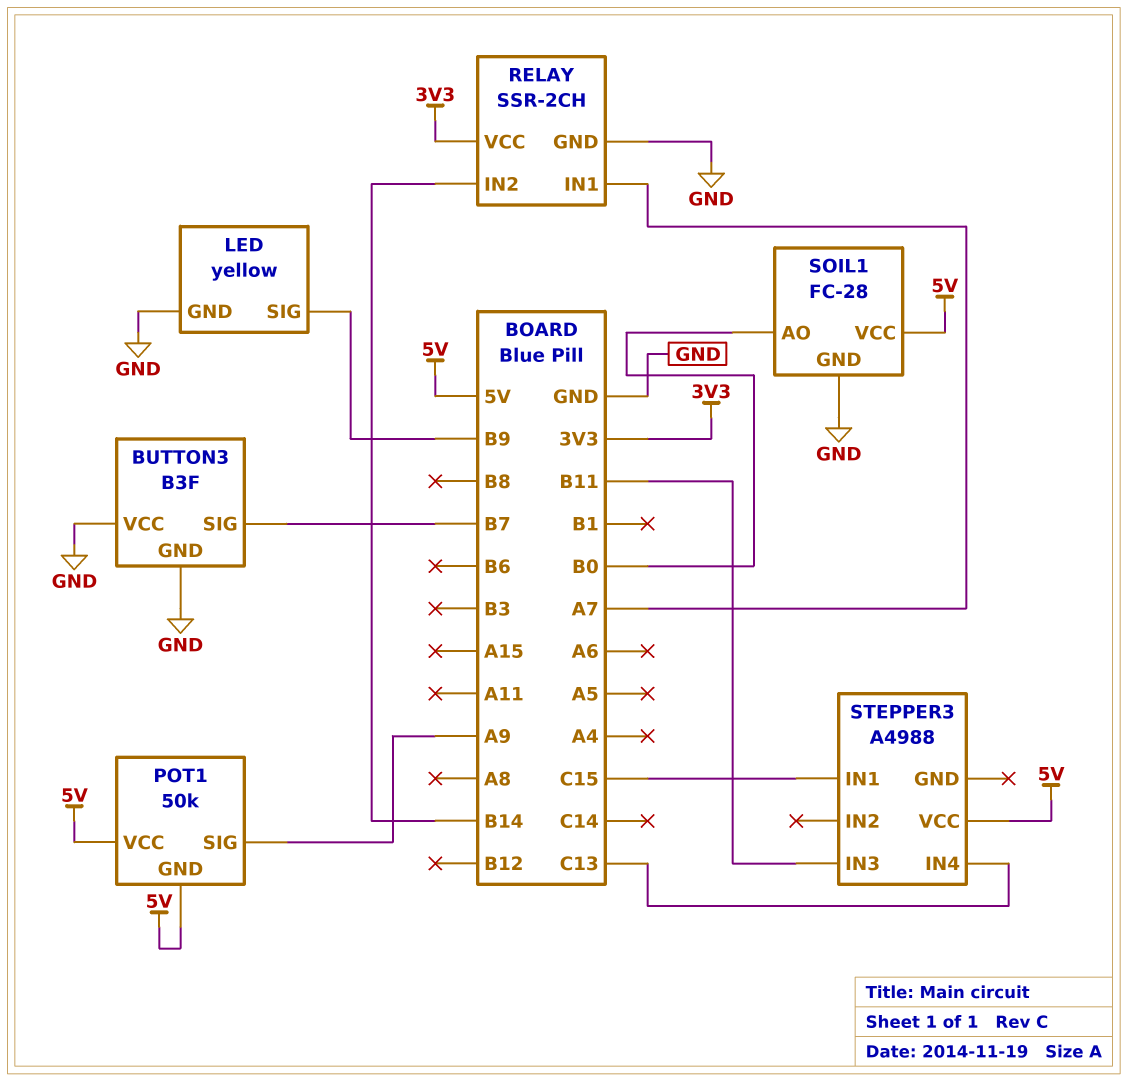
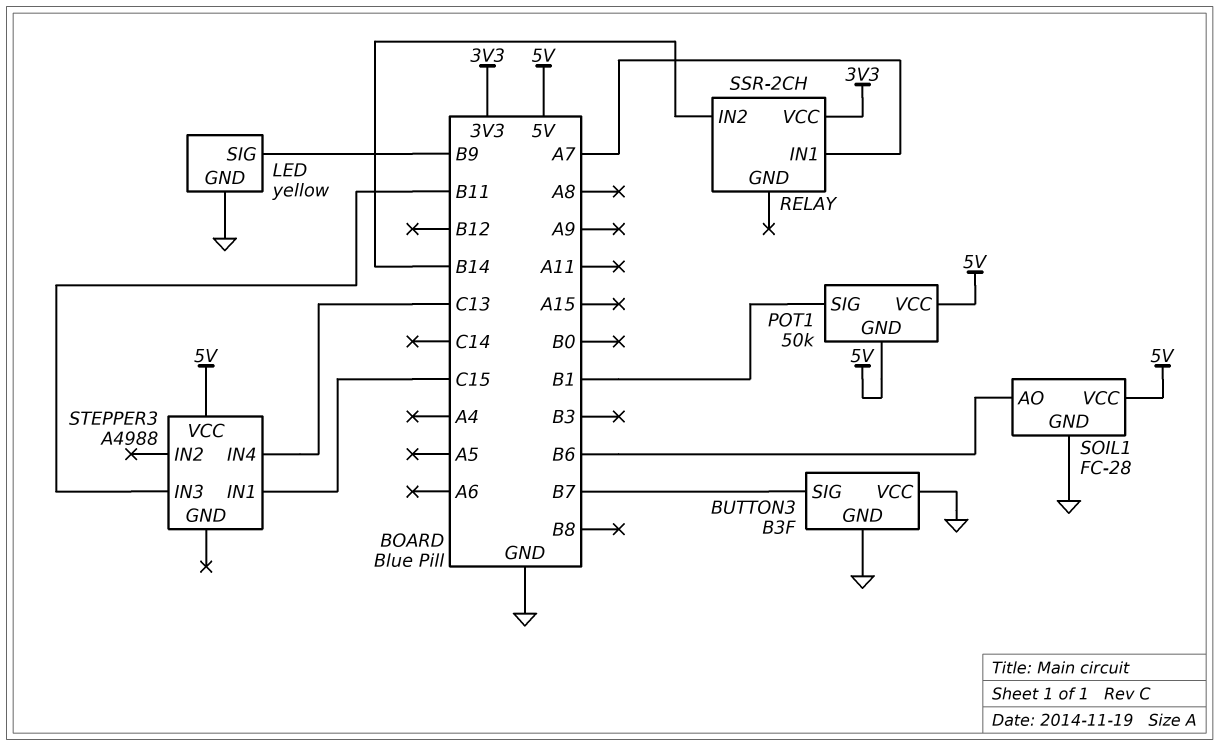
POT1 pin SIG: A9 -> B1
RELAY pin GND: GND -> none
SOIL1 pin AO: B0 -> B6

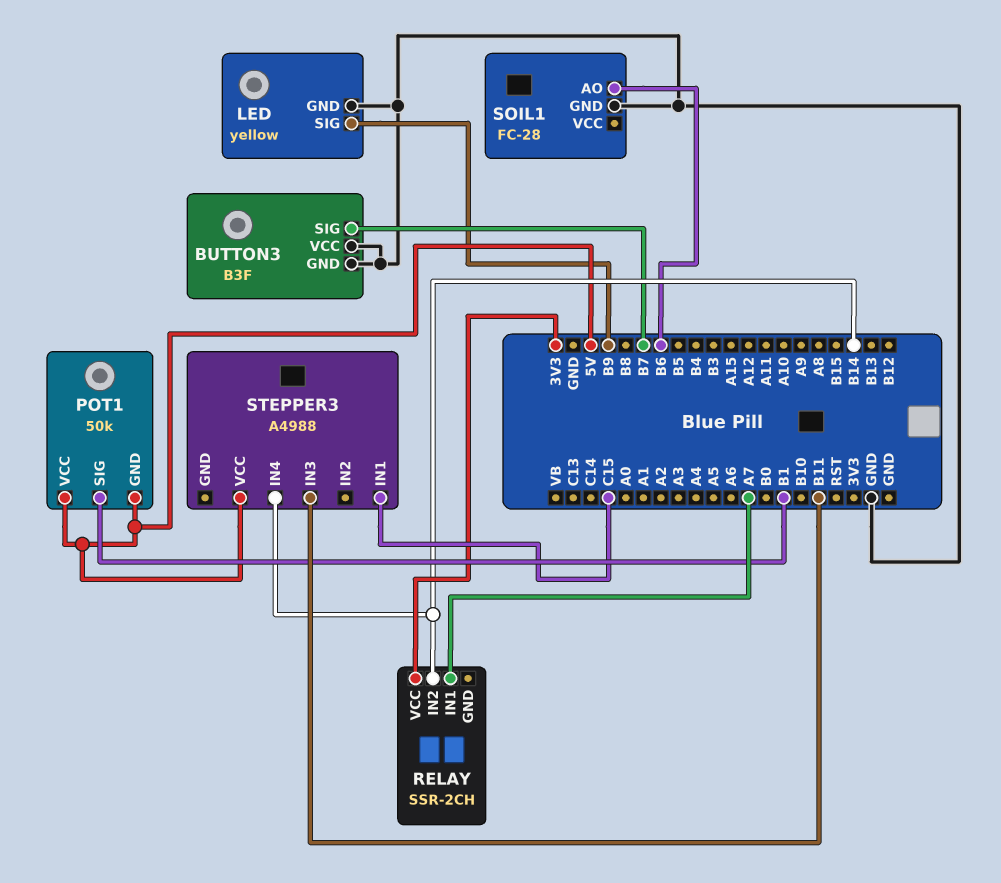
SOIL1 pin VCC: 5V -> none
STEPPER3 pin IN4: C13 -> B14

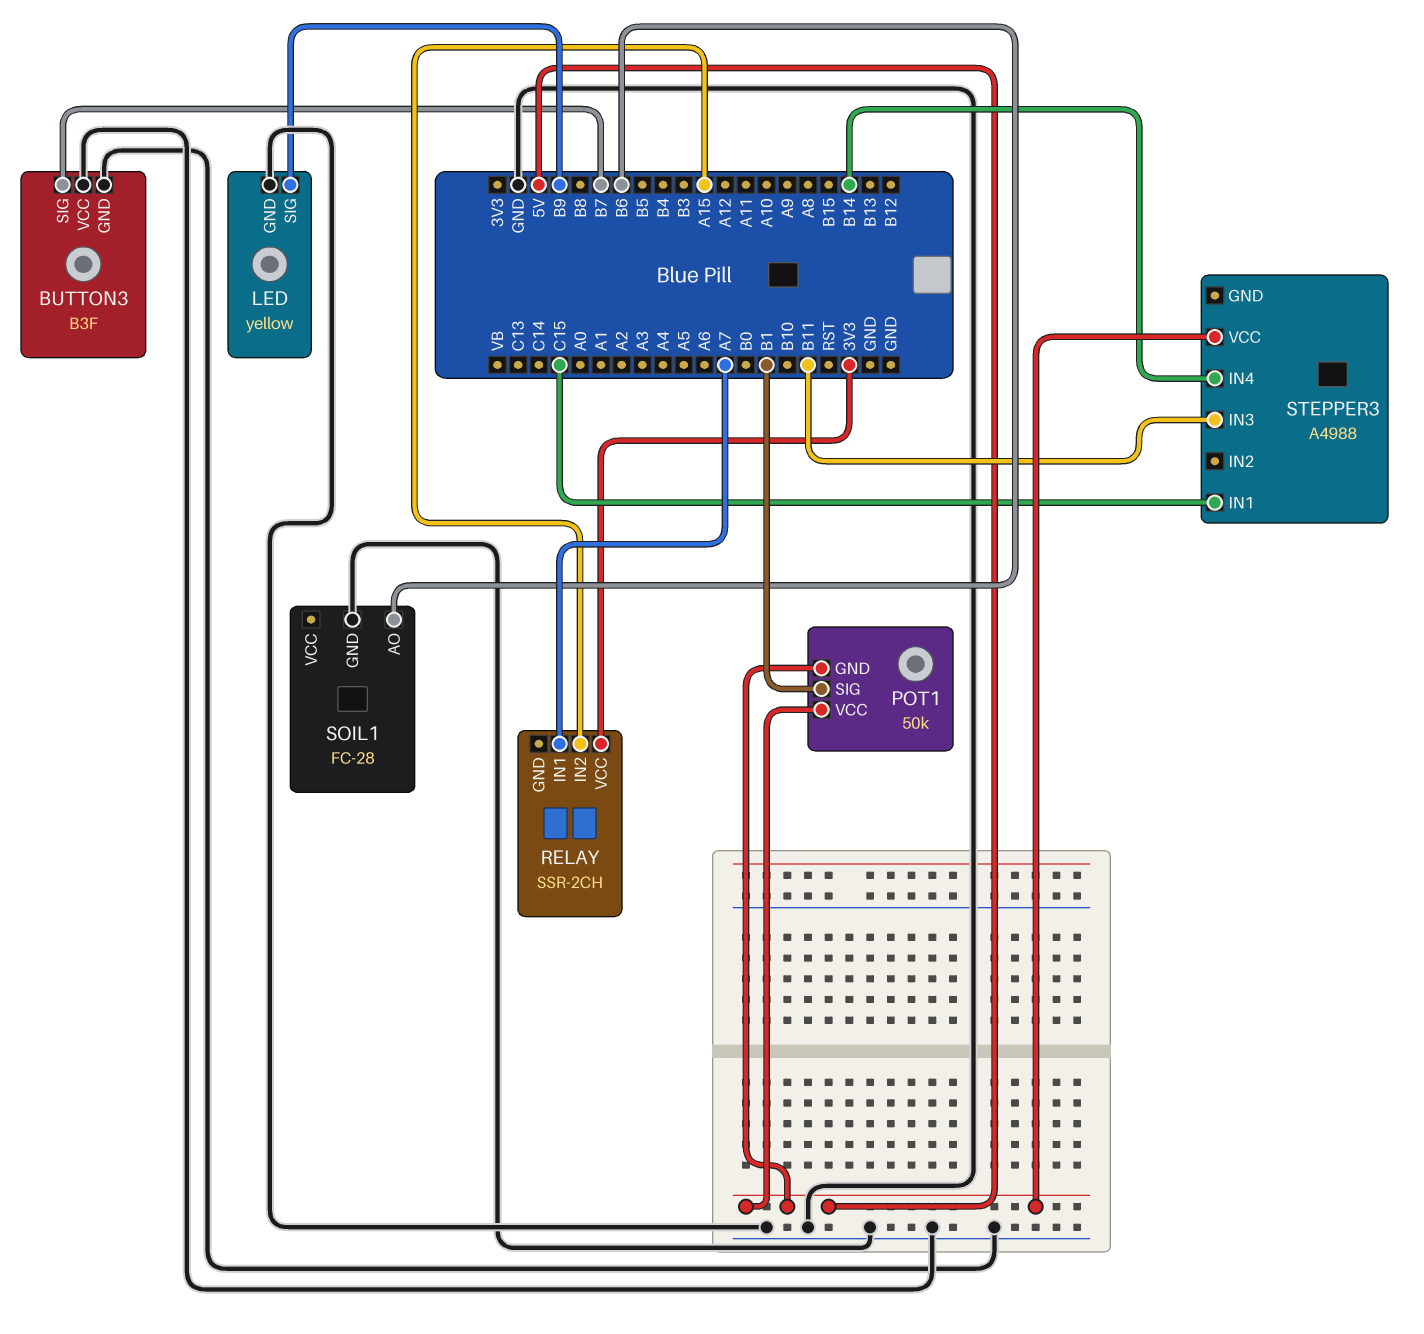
RELAY pin IN2: B14 -> A15

